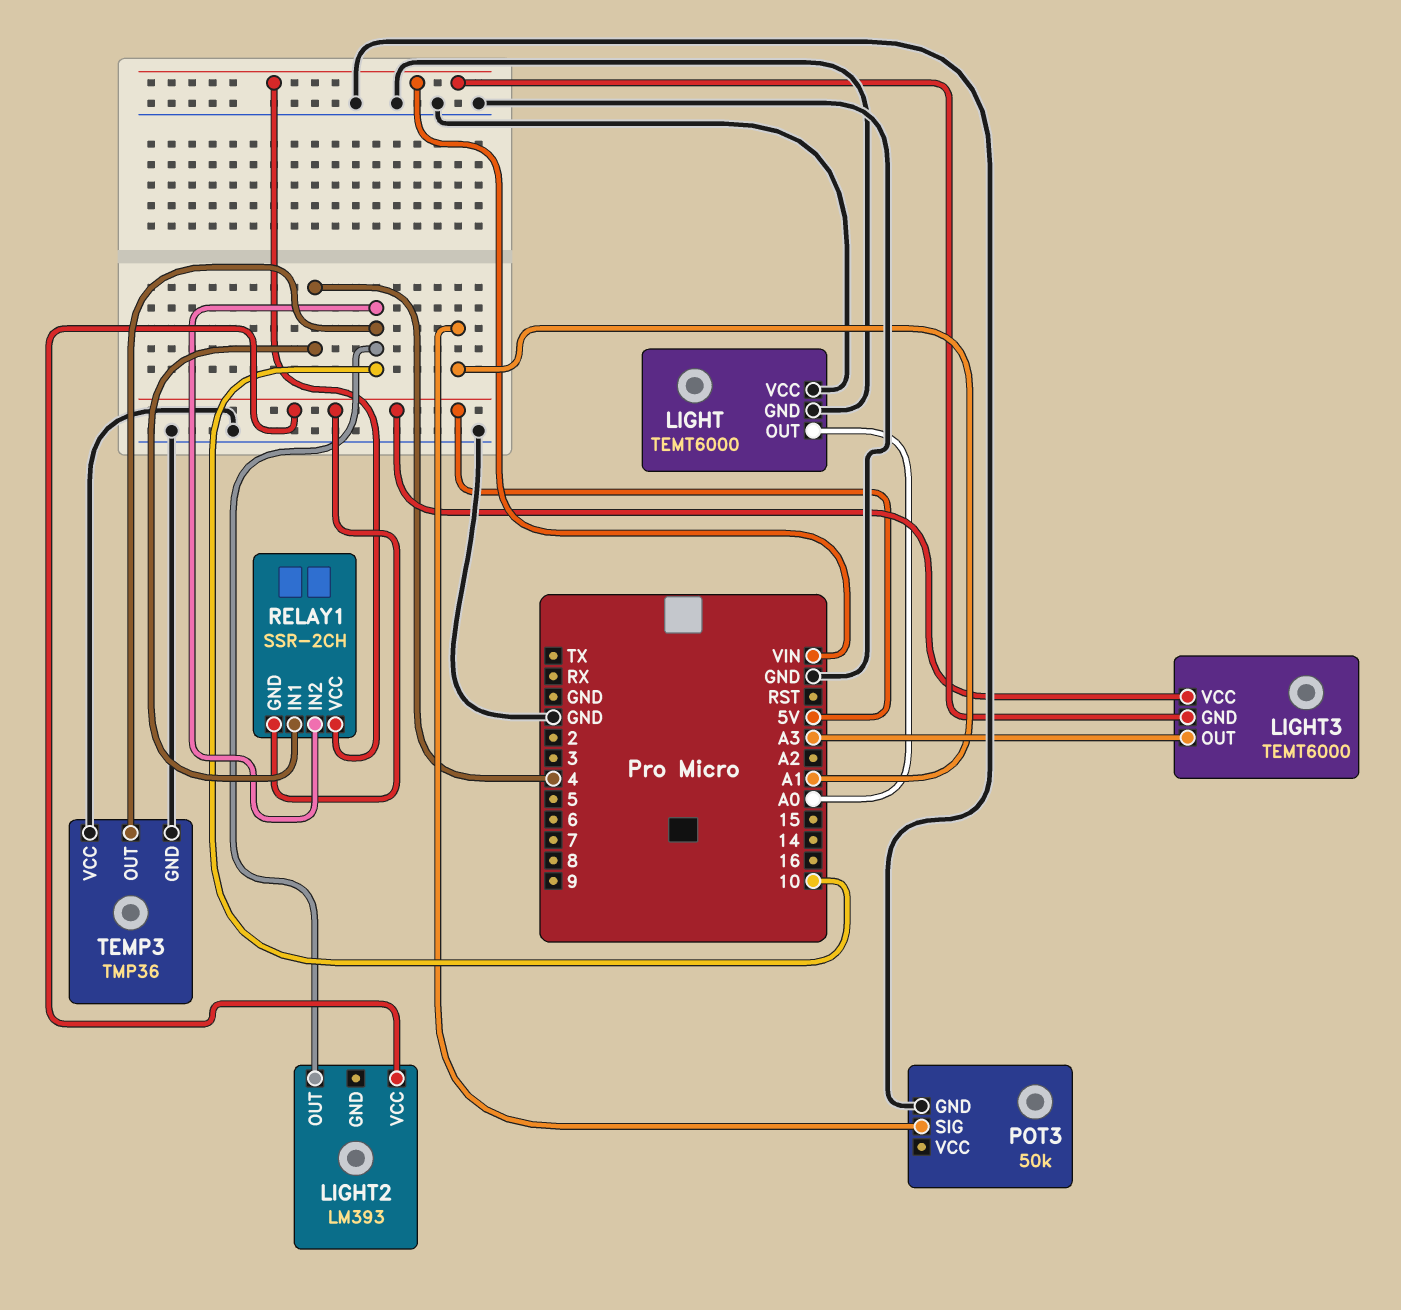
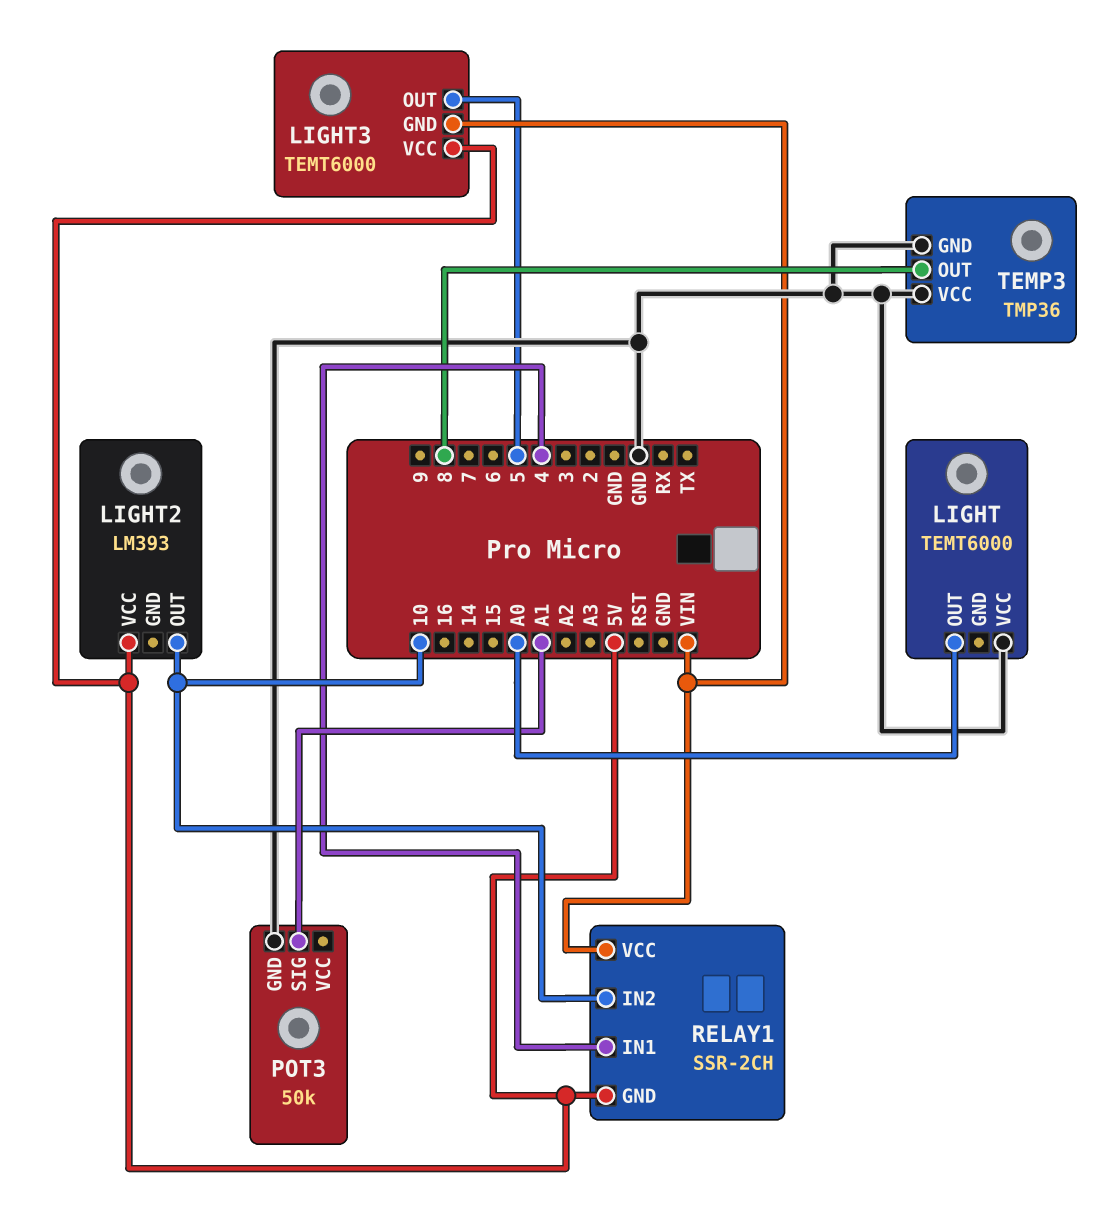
LIGHT pin GND: GND -> none
LIGHT3 pin OUT: A3 -> 5
TEMP3 pin OUT: 10 -> 8

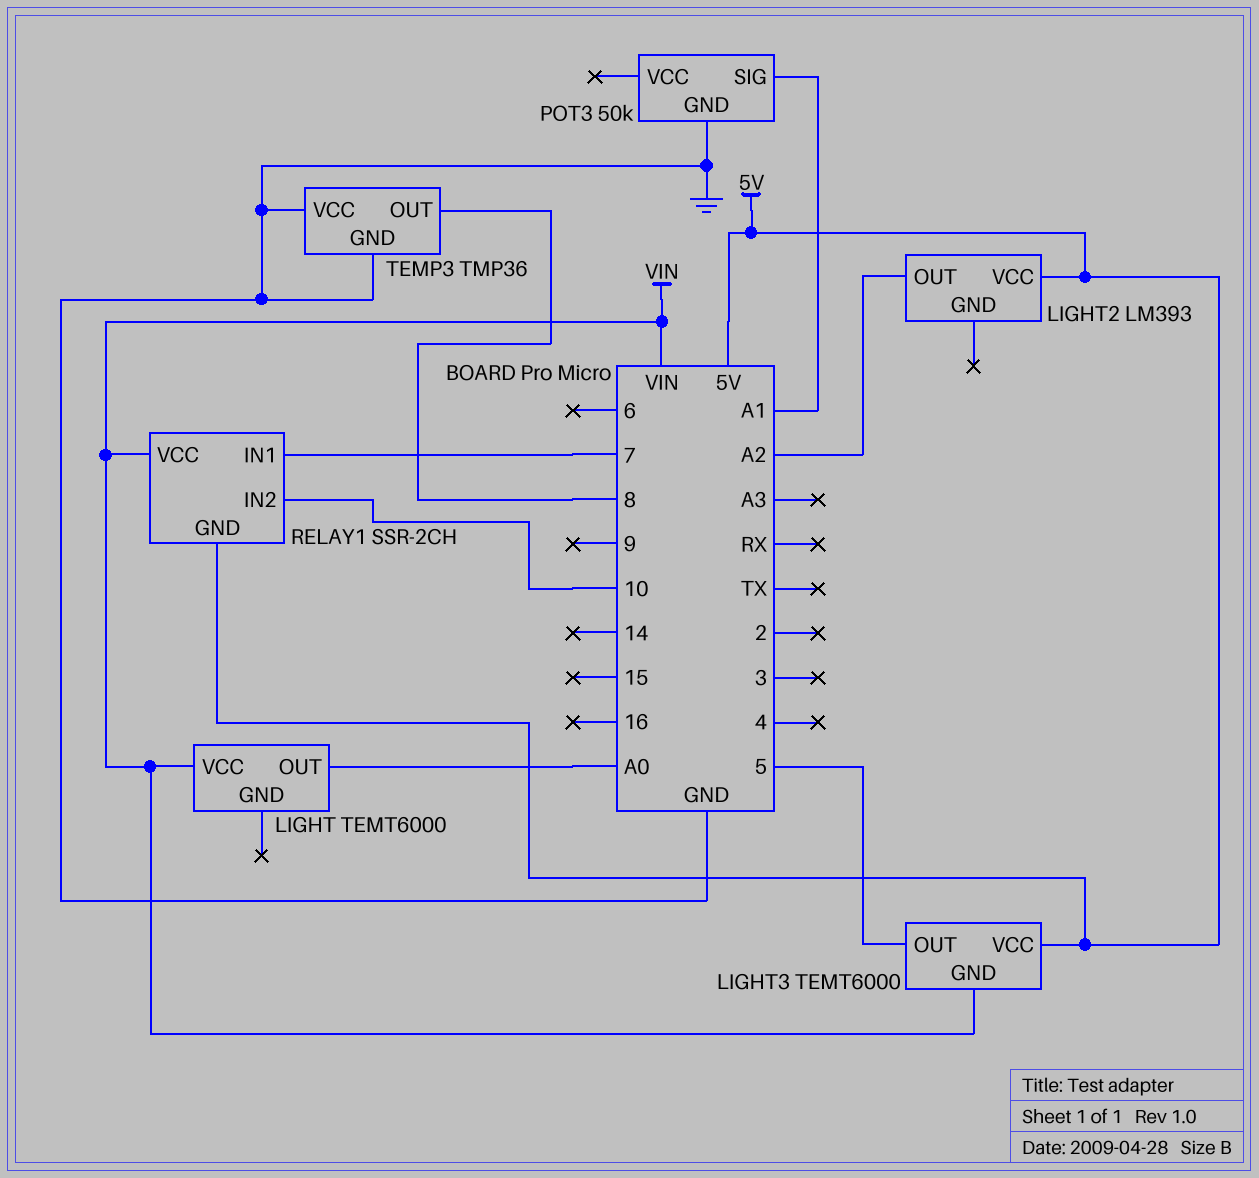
LIGHT pin VCC: GND -> VIN
LIGHT2 pin OUT: 10 -> A2
RELAY1 pin IN1: 4 -> 7

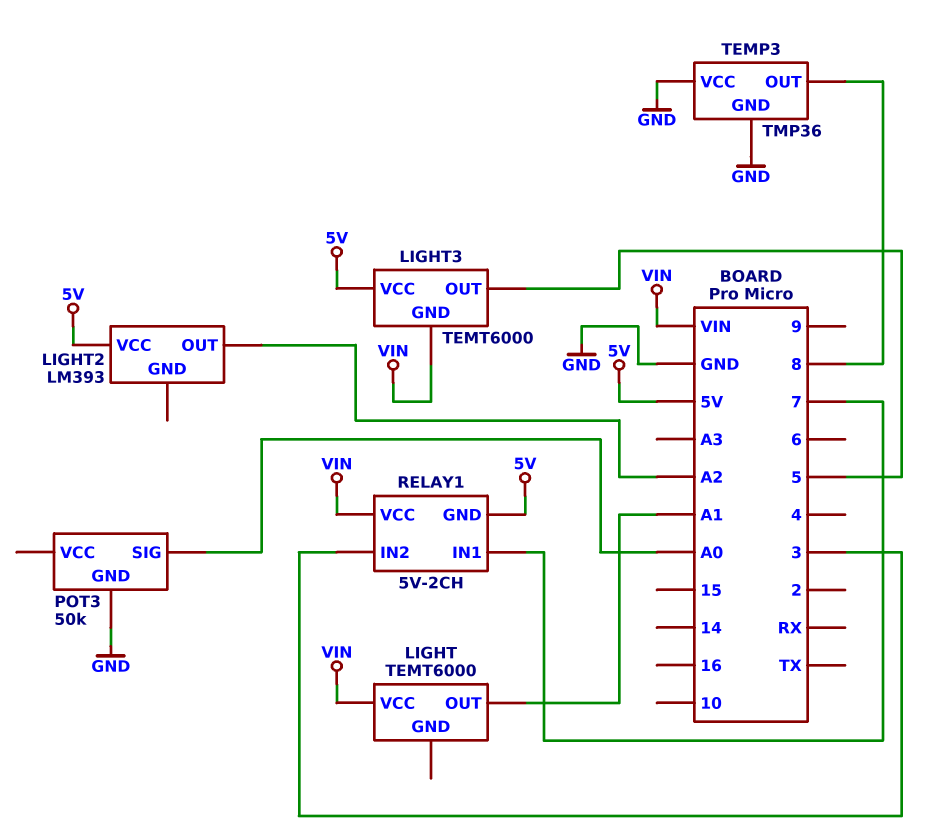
LIGHT pin OUT: A0 -> A1
POT3 pin SIG: A1 -> A0
RELAY1: SSR-2CH -> 5V-2CH
RELAY1 pin IN2: 10 -> 3

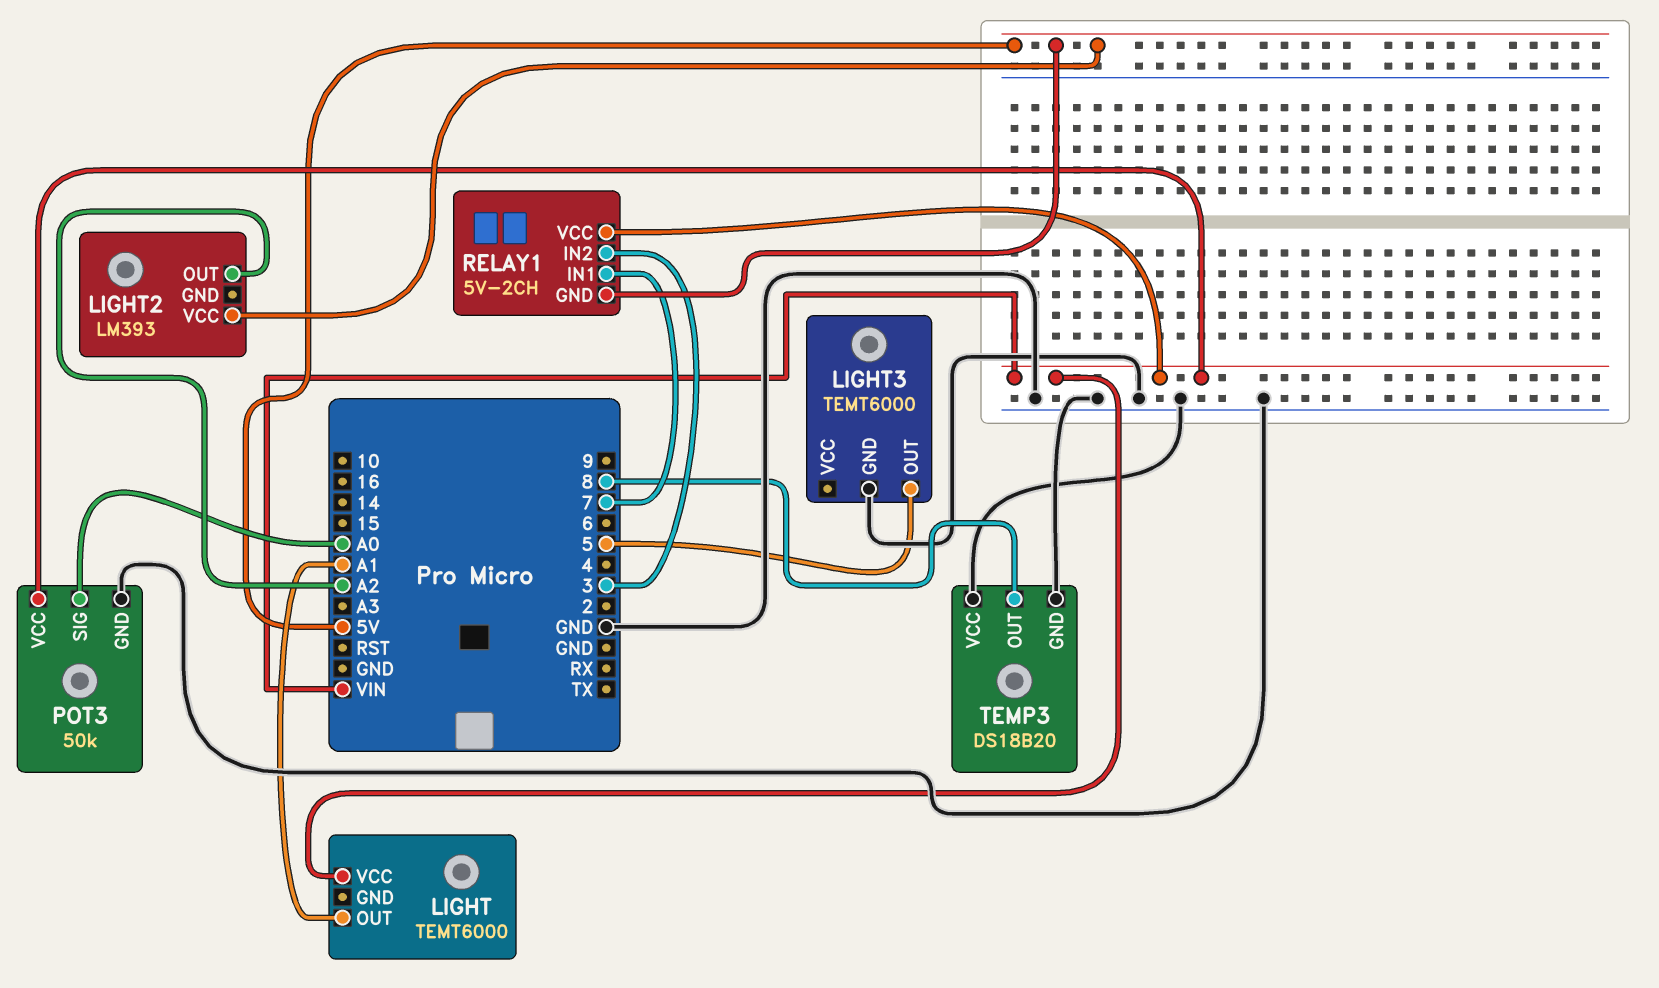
LIGHT3 pin GND: VIN -> GND
LIGHT3 pin VCC: 5V -> none
POT3 pin VCC: none -> VIN
TEMP3: TMP36 -> DS18B20

